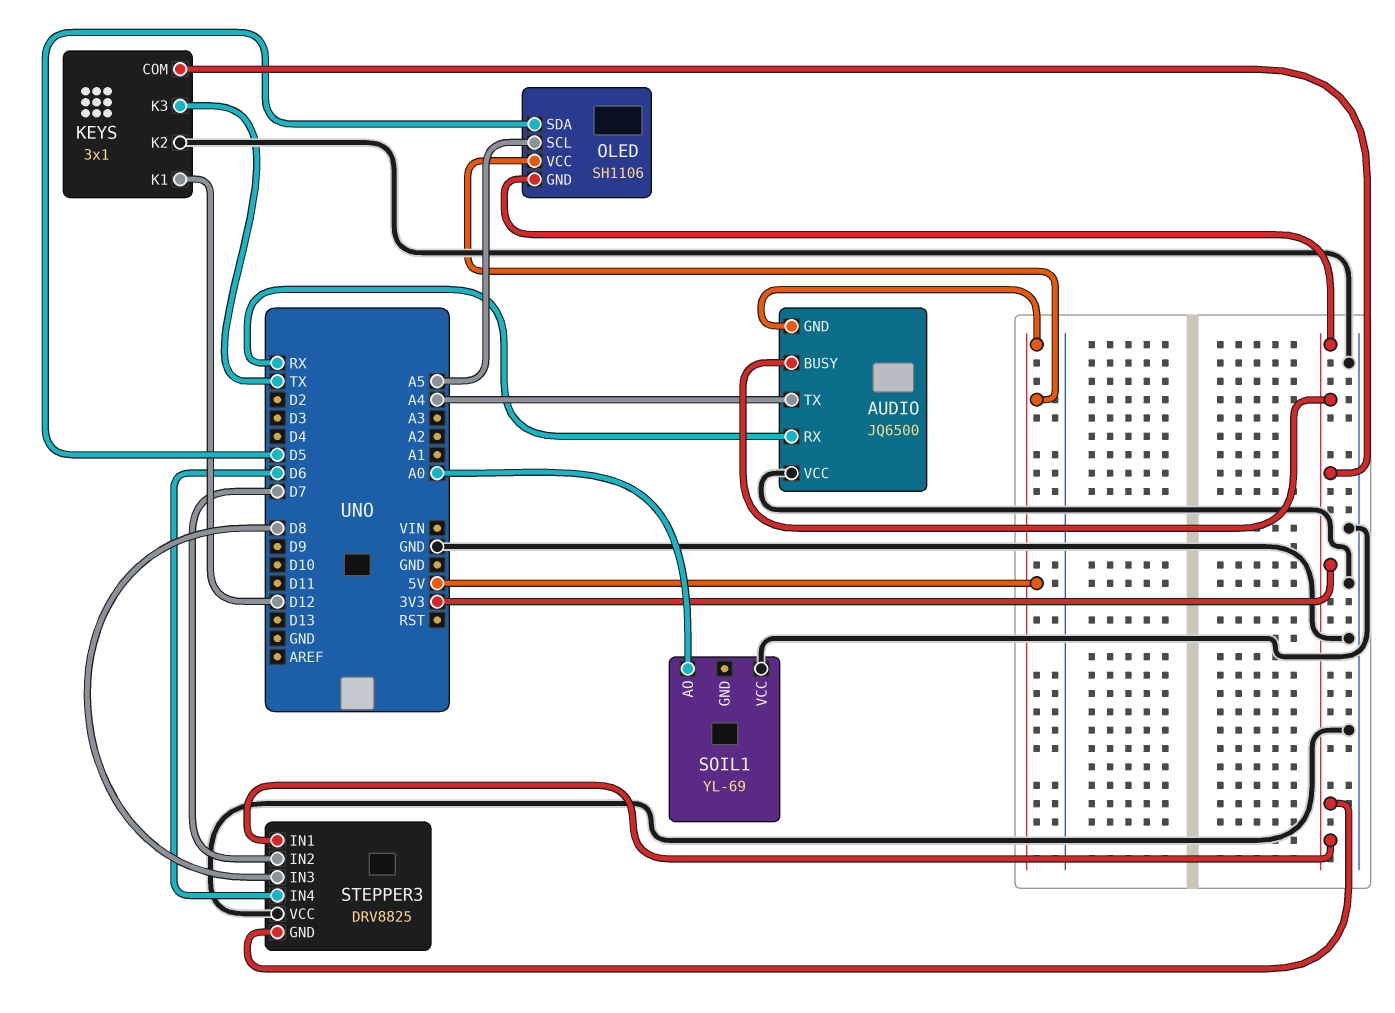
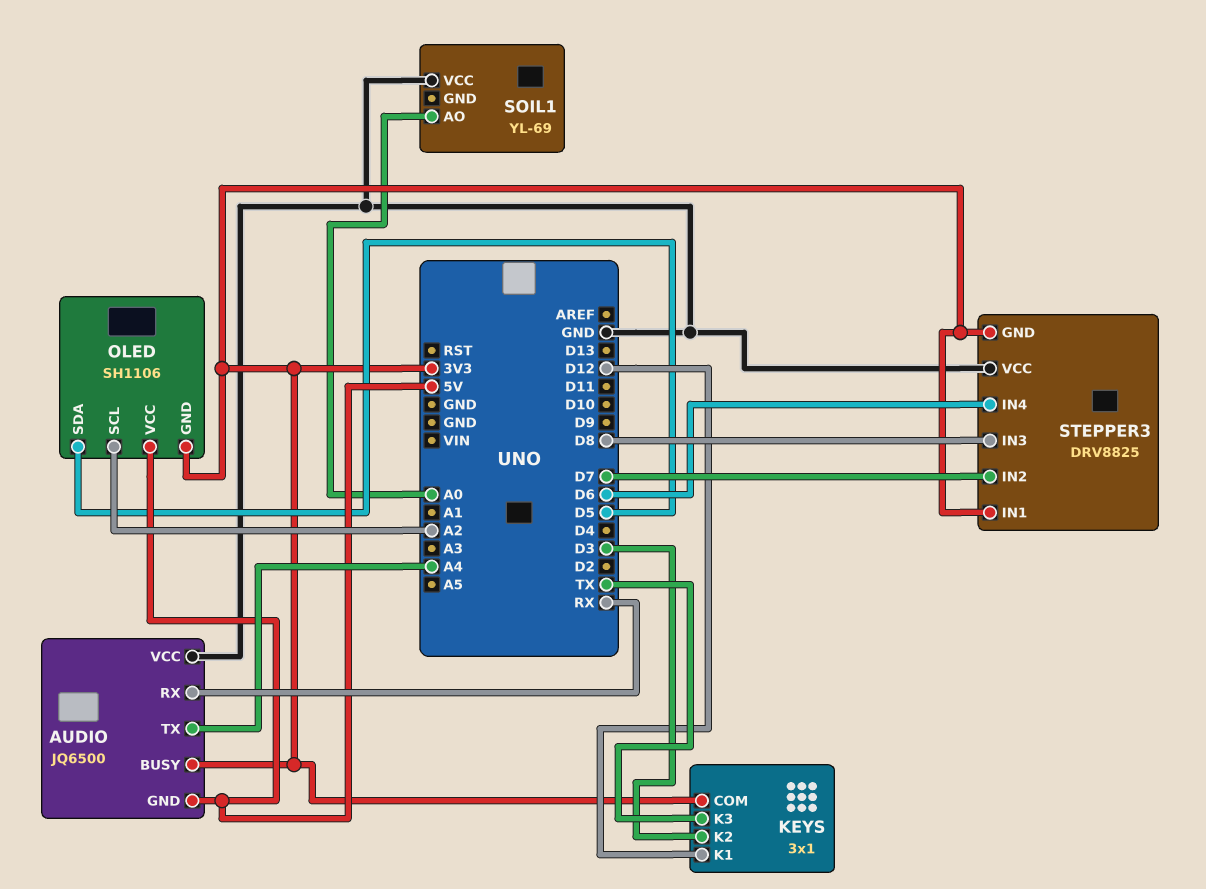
KEYS pin K2: GND -> D3
OLED pin SCL: A5 -> A2

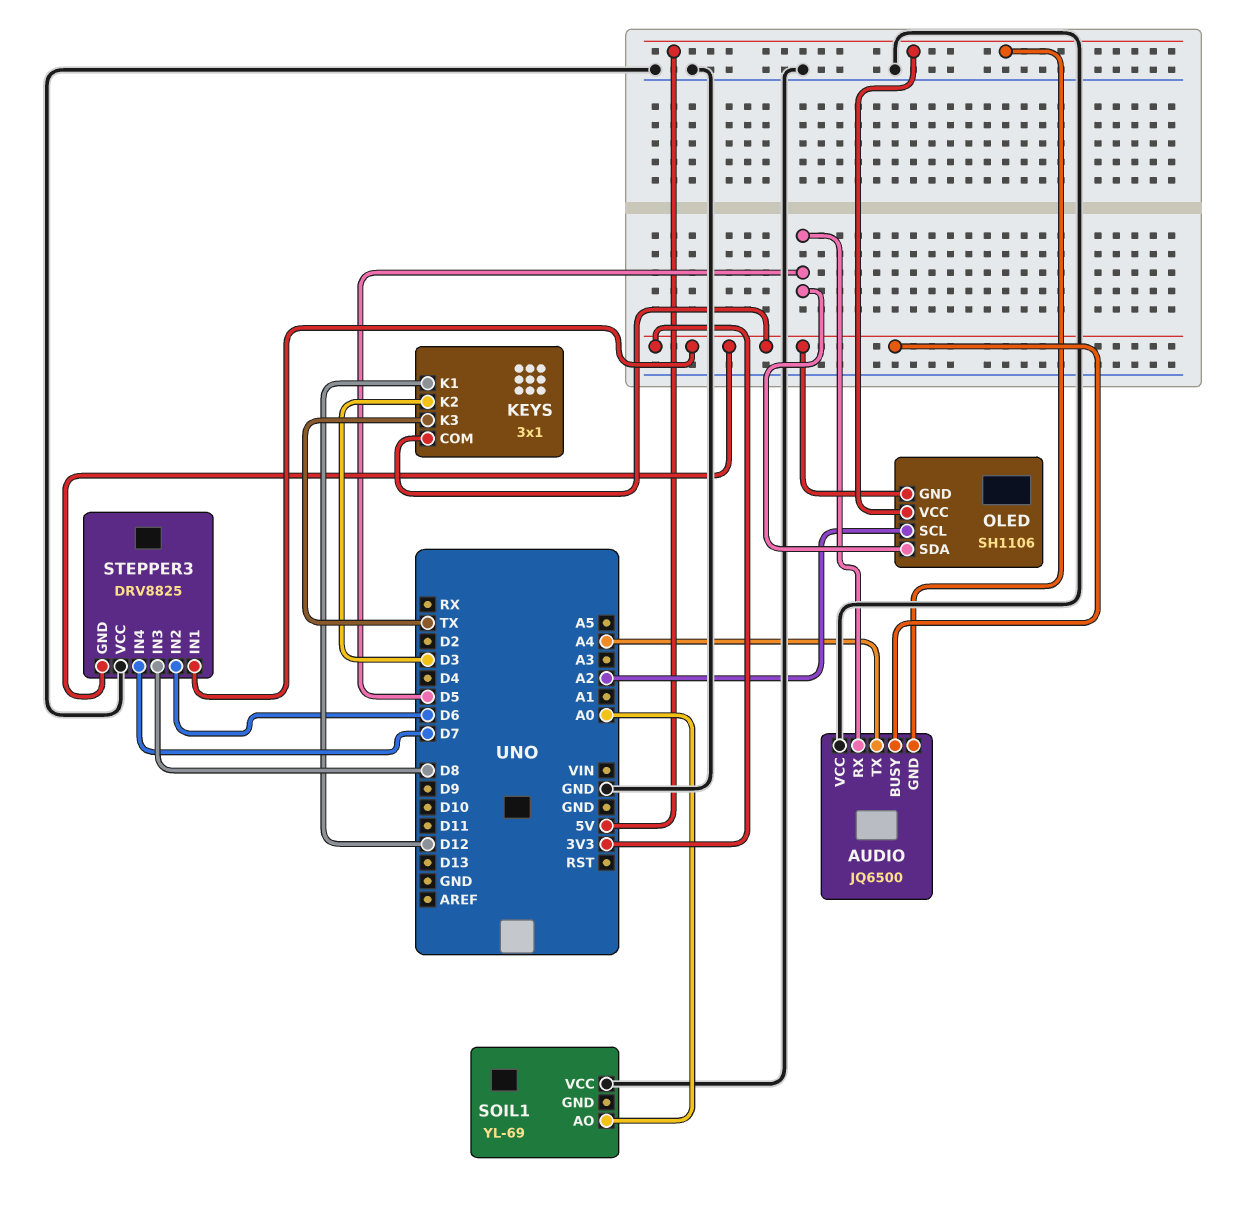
AUDIO pin RX: RX -> D5
STEPPER3 pin IN2: D7 -> D6
STEPPER3 pin IN4: D6 -> D7

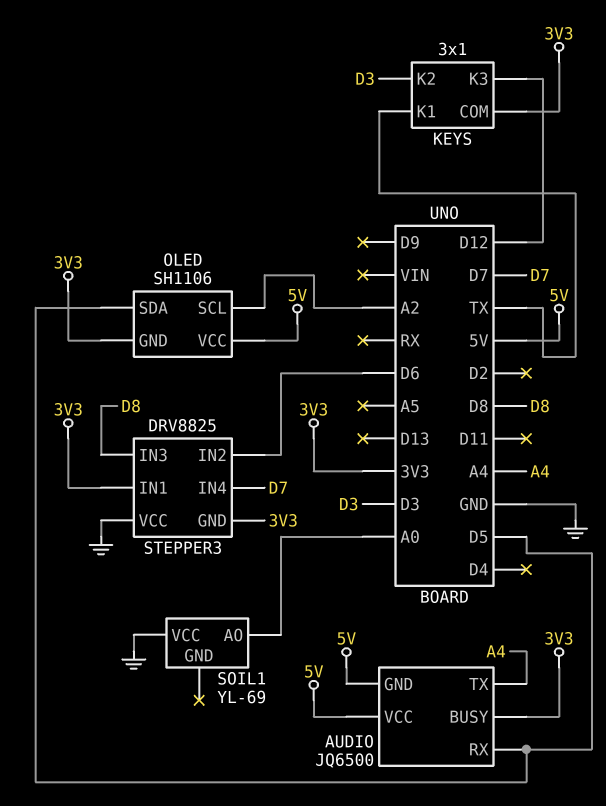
AUDIO pin VCC: GND -> 5V
KEYS pin K1: D12 -> TX
KEYS pin K3: TX -> D12

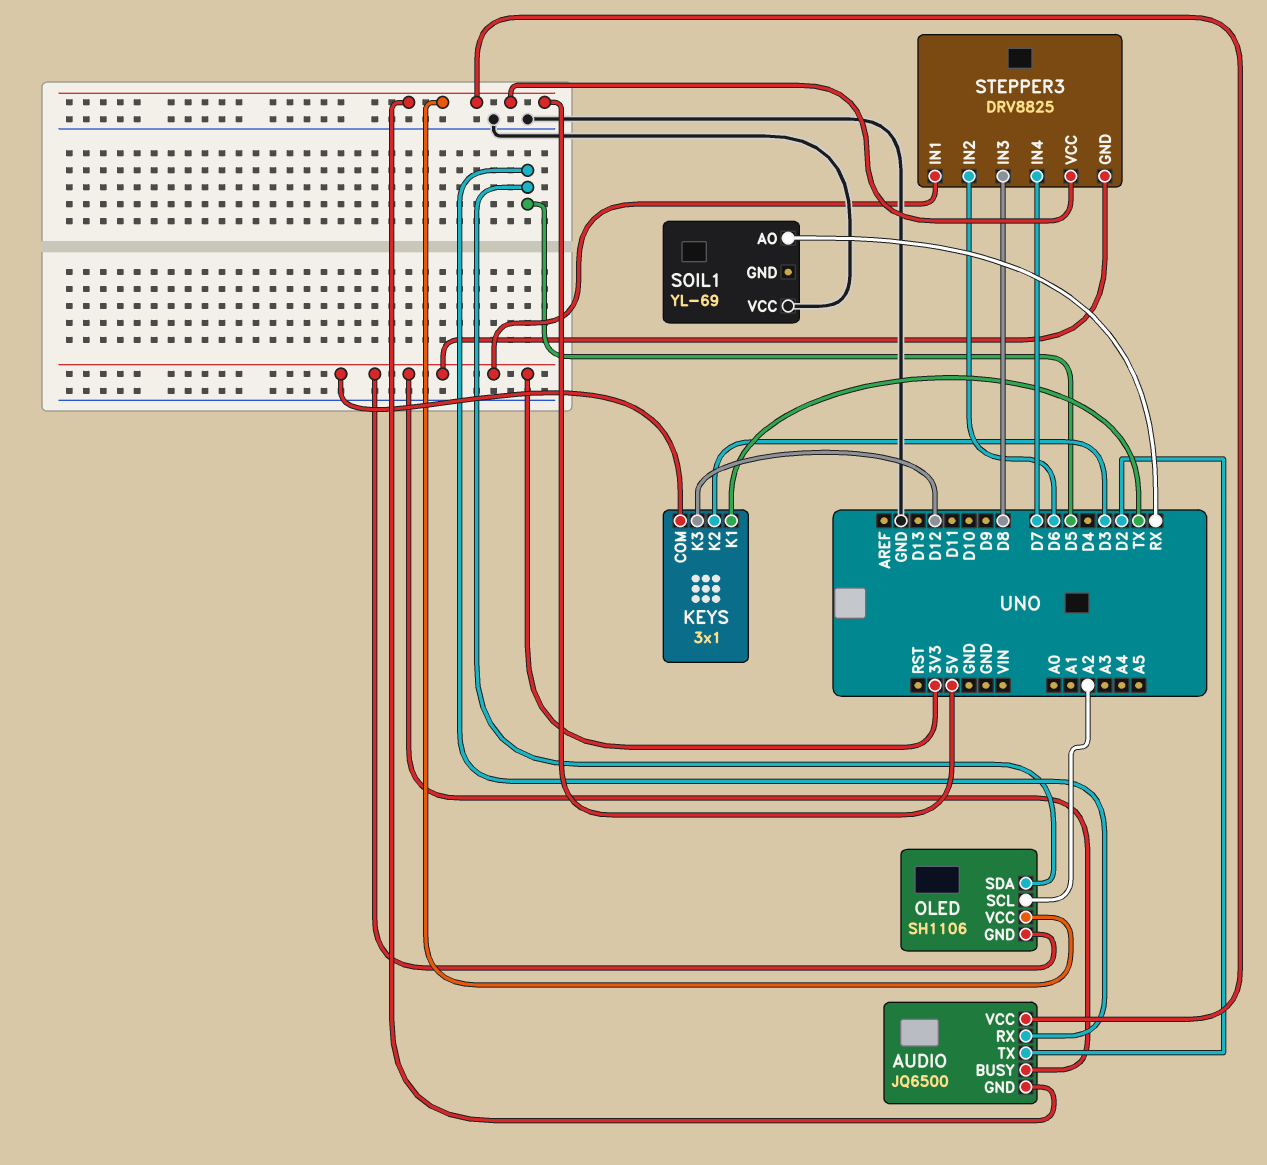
AUDIO pin TX: A4 -> D2
SOIL1 pin AO: A0 -> RX
STEPPER3 pin VCC: GND -> 5V

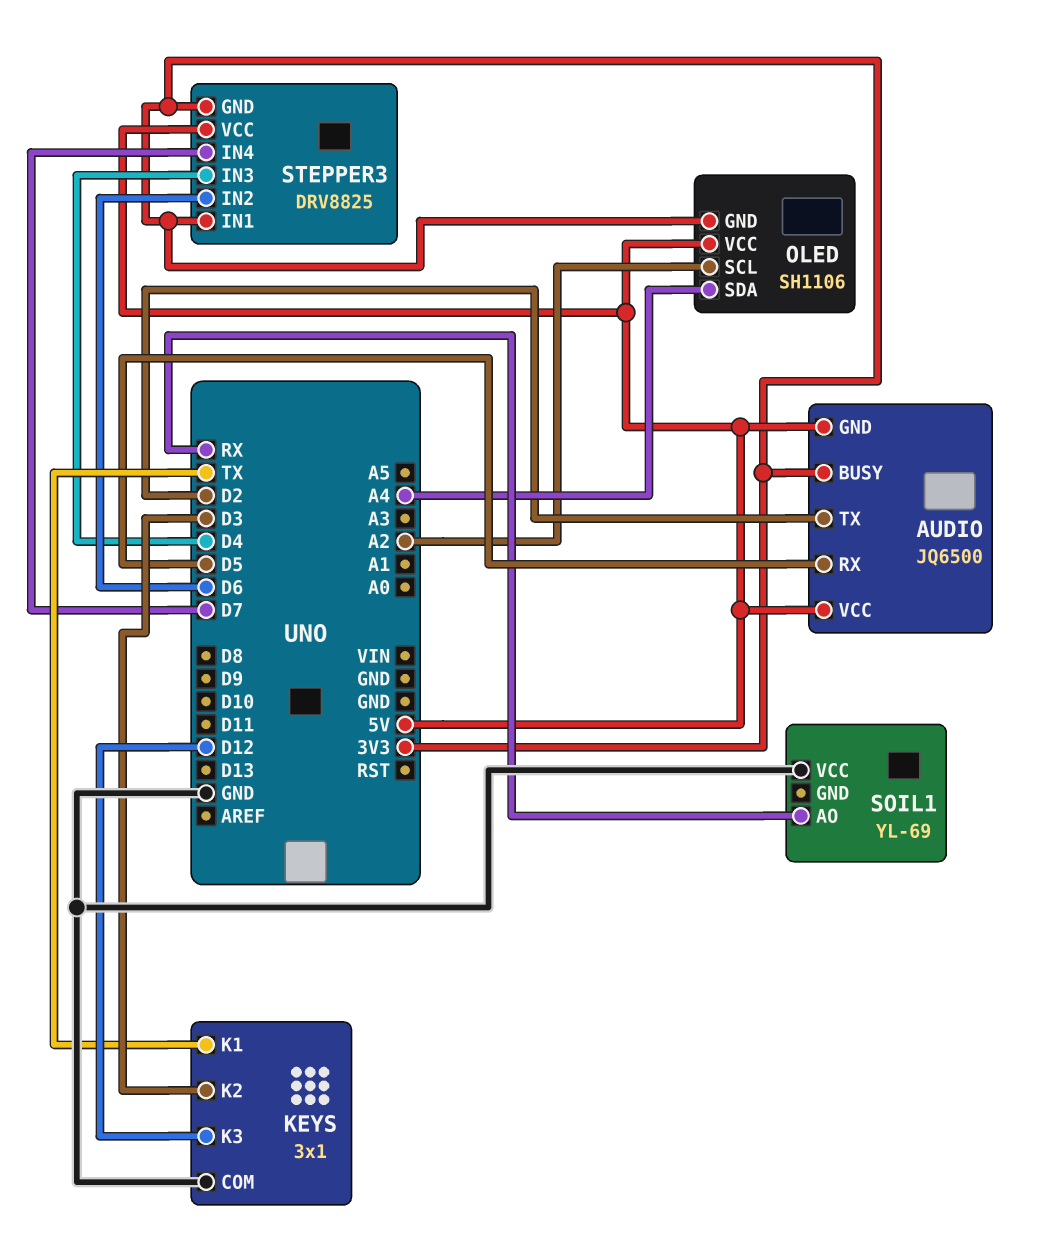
KEYS pin COM: 3V3 -> GND
OLED pin SDA: D5 -> A4
STEPPER3 pin IN3: D8 -> D4

